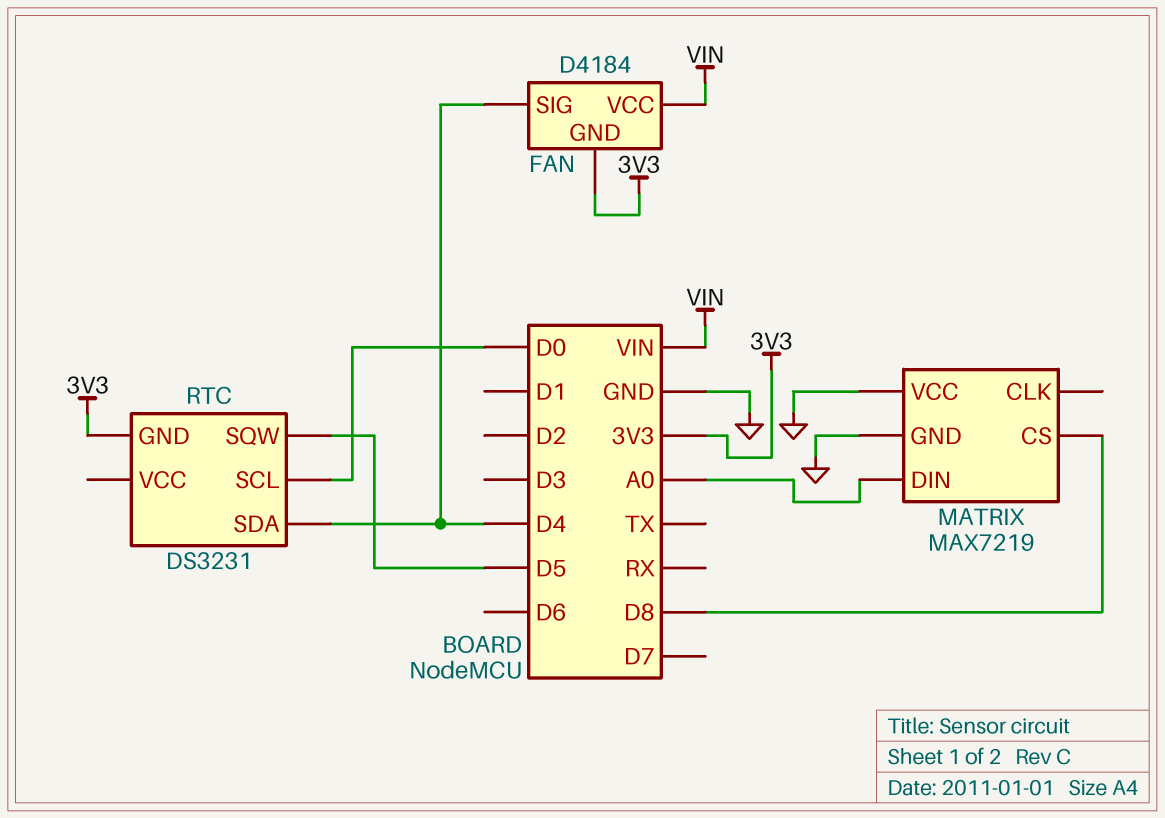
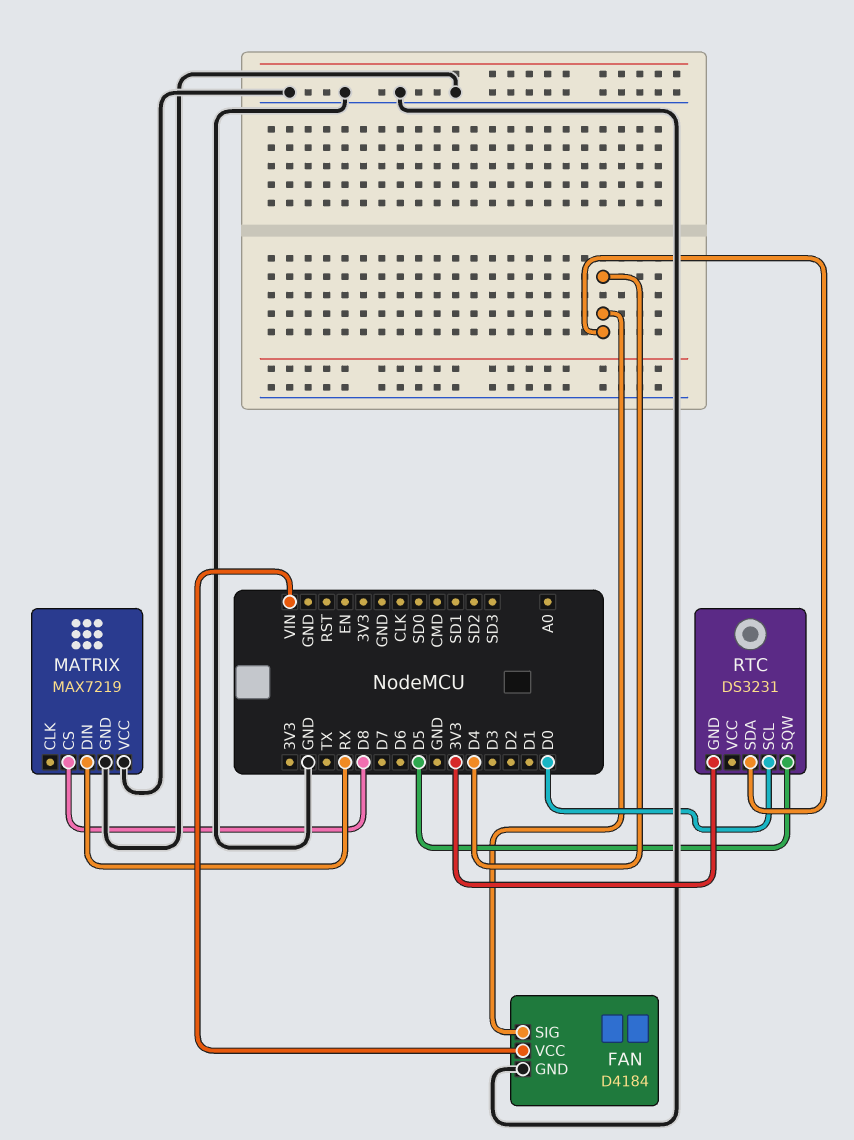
FAN pin GND: 3V3 -> GND
MATRIX pin DIN: A0 -> RX

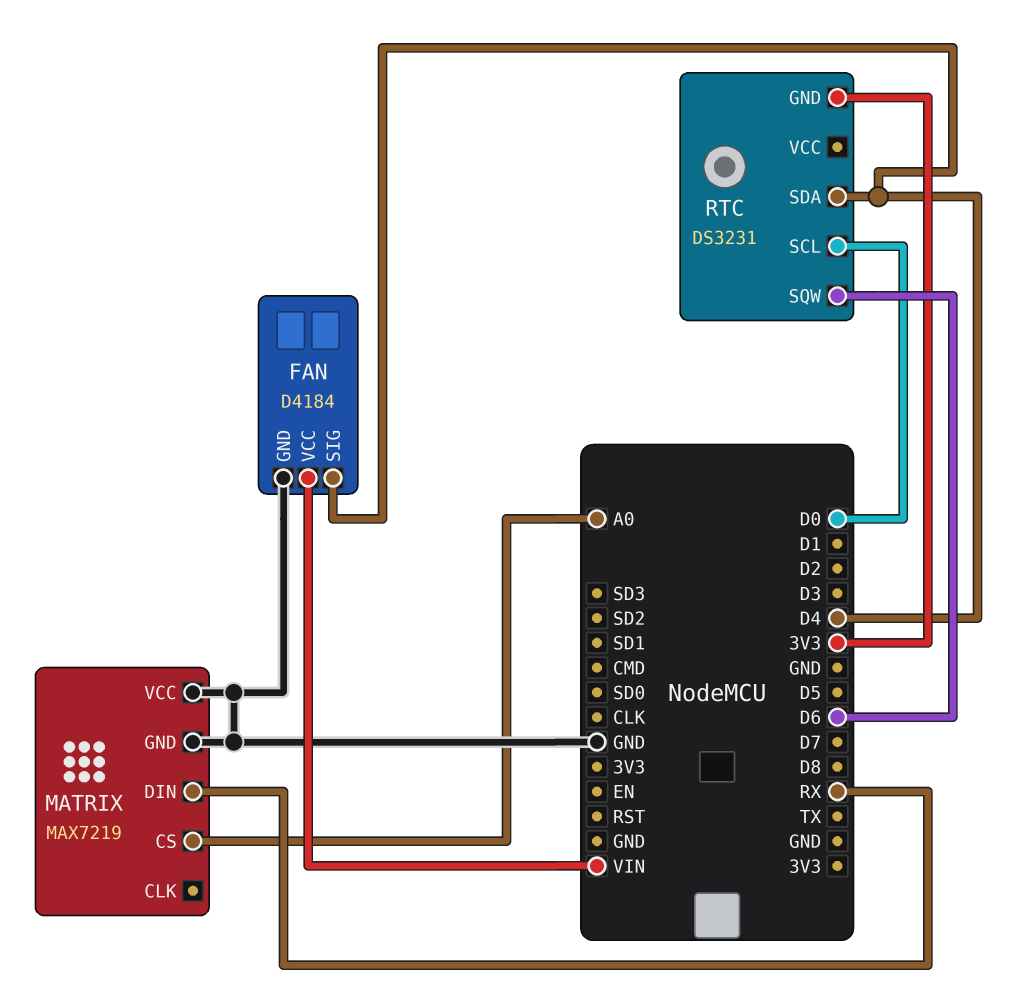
MATRIX pin CS: D8 -> A0
RTC pin SQW: D5 -> D6

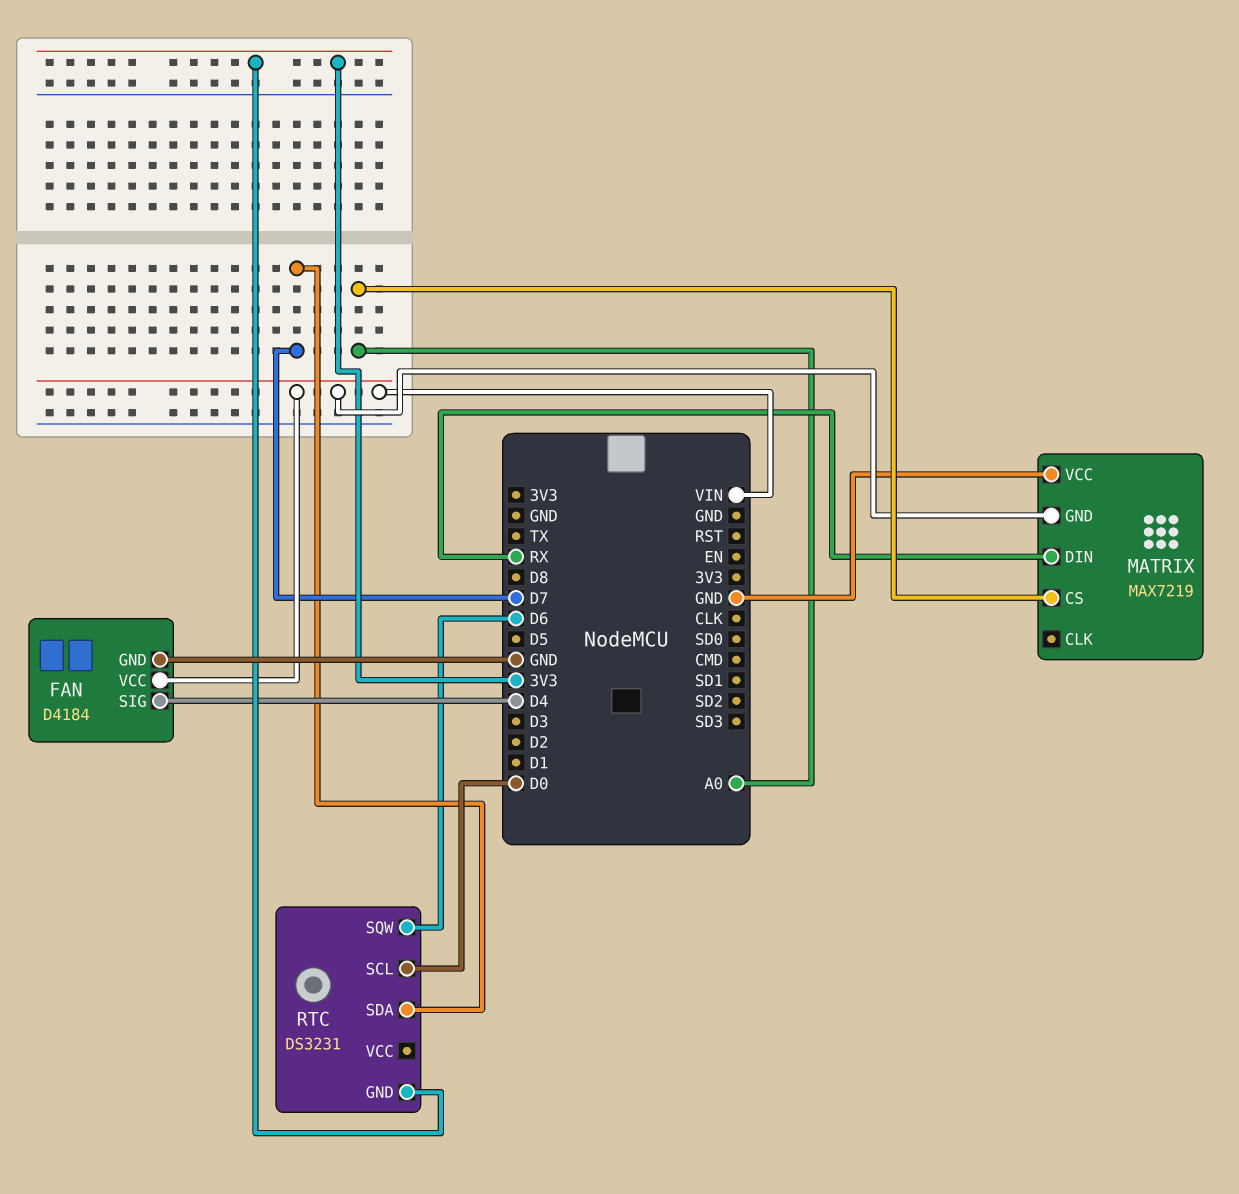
MATRIX pin GND: GND -> VIN
RTC pin SDA: D4 -> D7

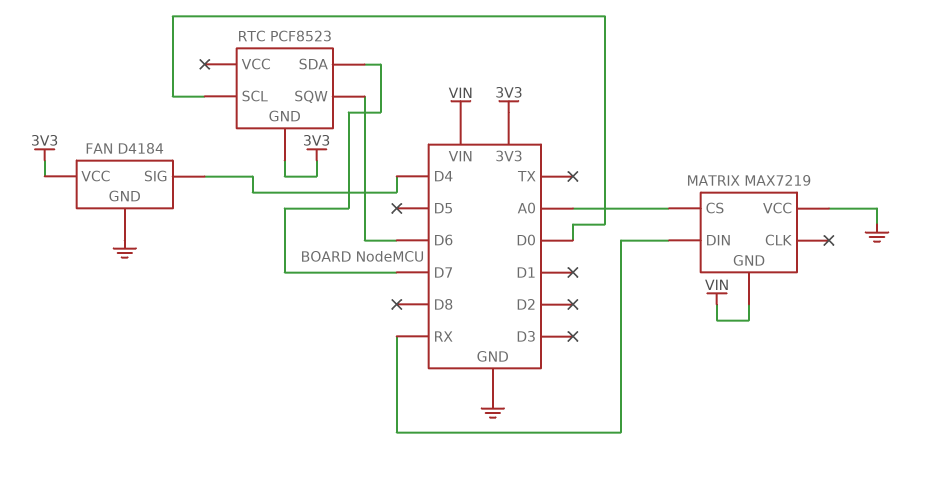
FAN pin VCC: VIN -> 3V3
RTC: DS3231 -> PCF8523

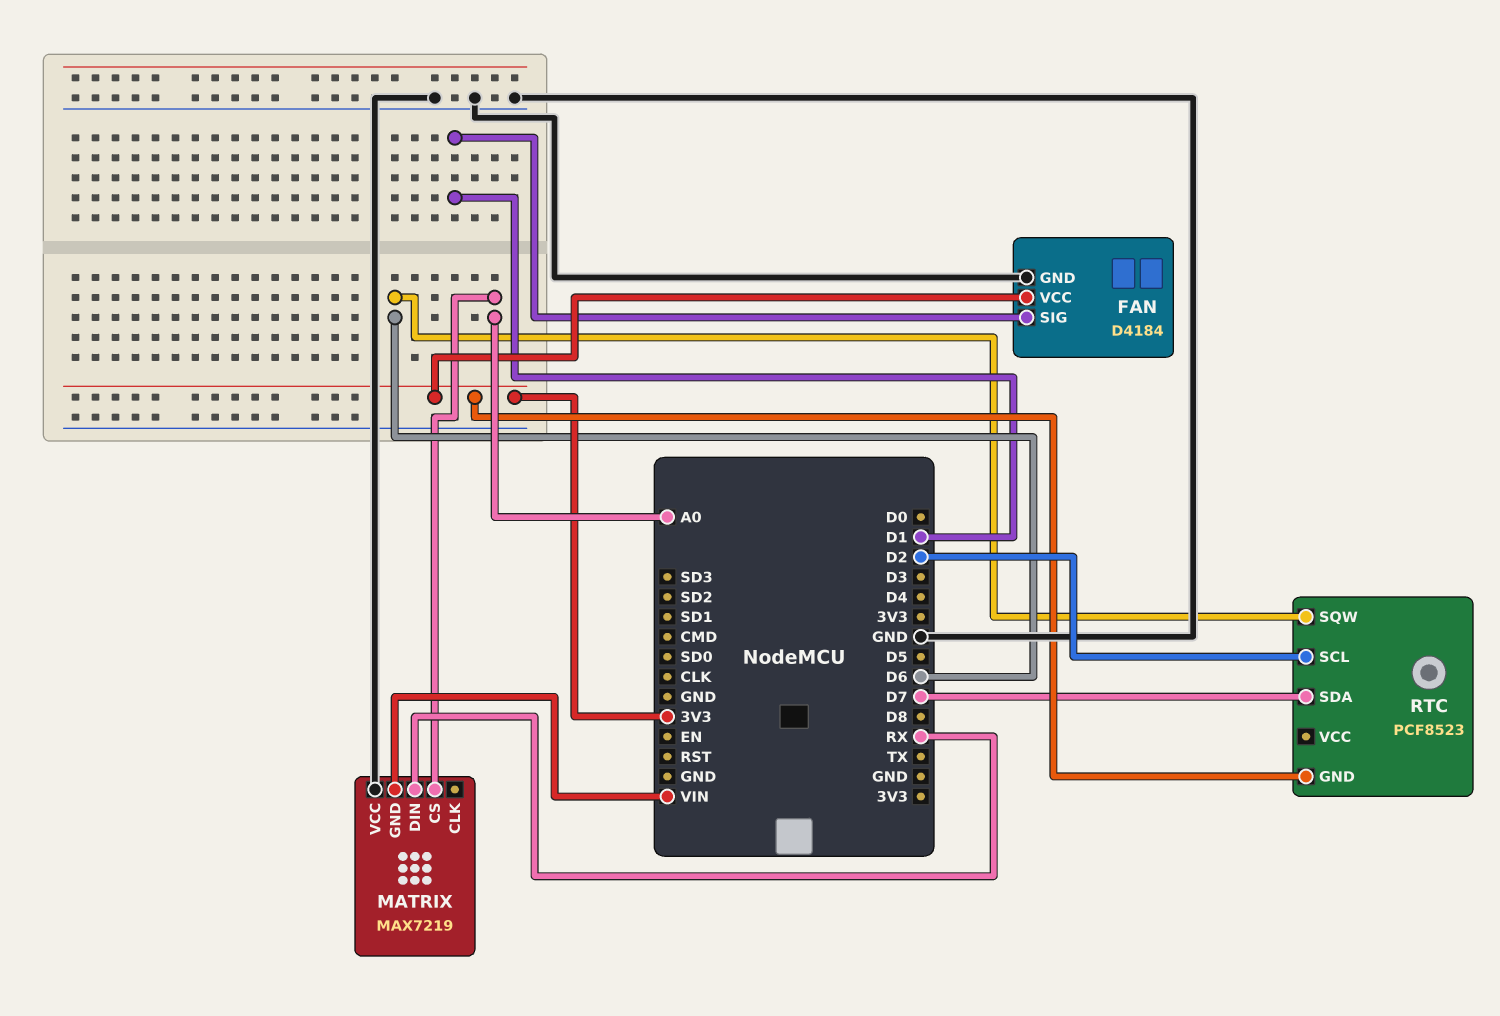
FAN pin SIG: D4 -> D1
RTC pin SCL: D0 -> D2

